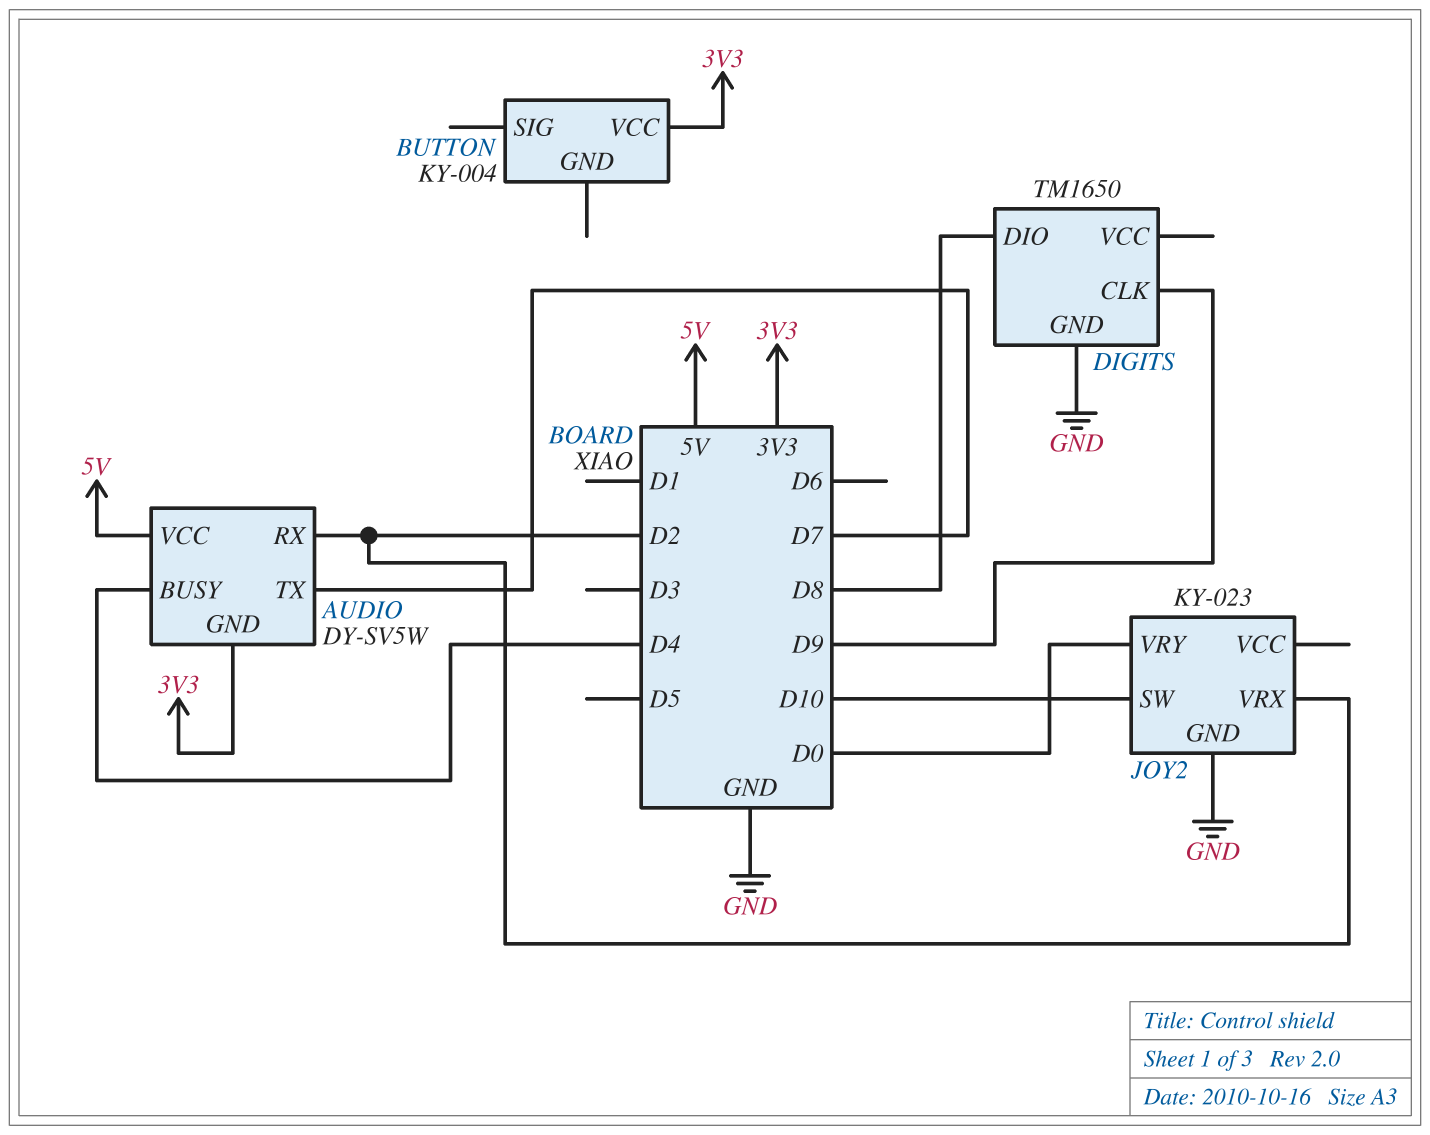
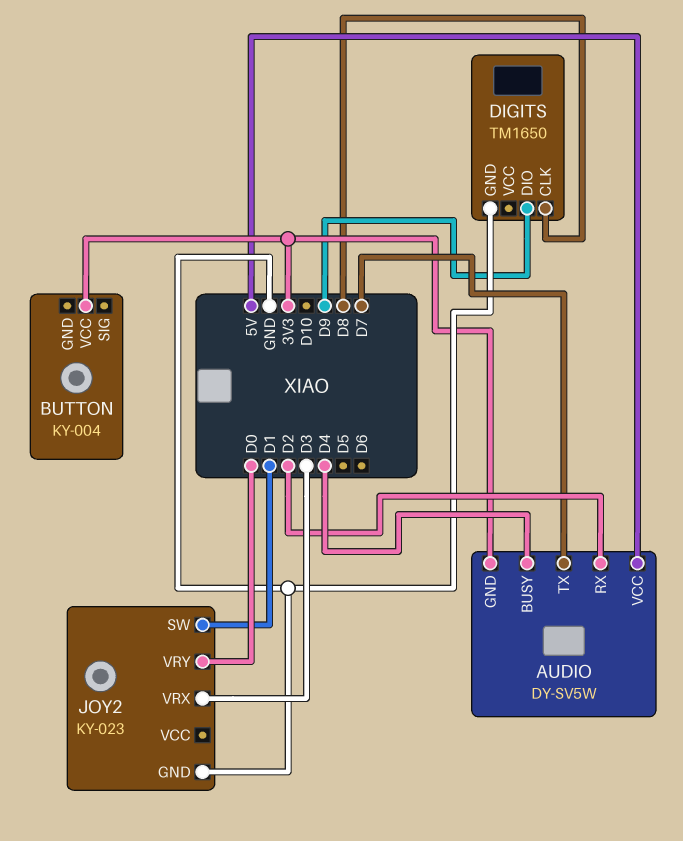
DIGITS pin CLK: D9 -> D8
DIGITS pin DIO: D8 -> D9
JOY2 pin SW: D10 -> D1
JOY2 pin VRX: D2 -> D3

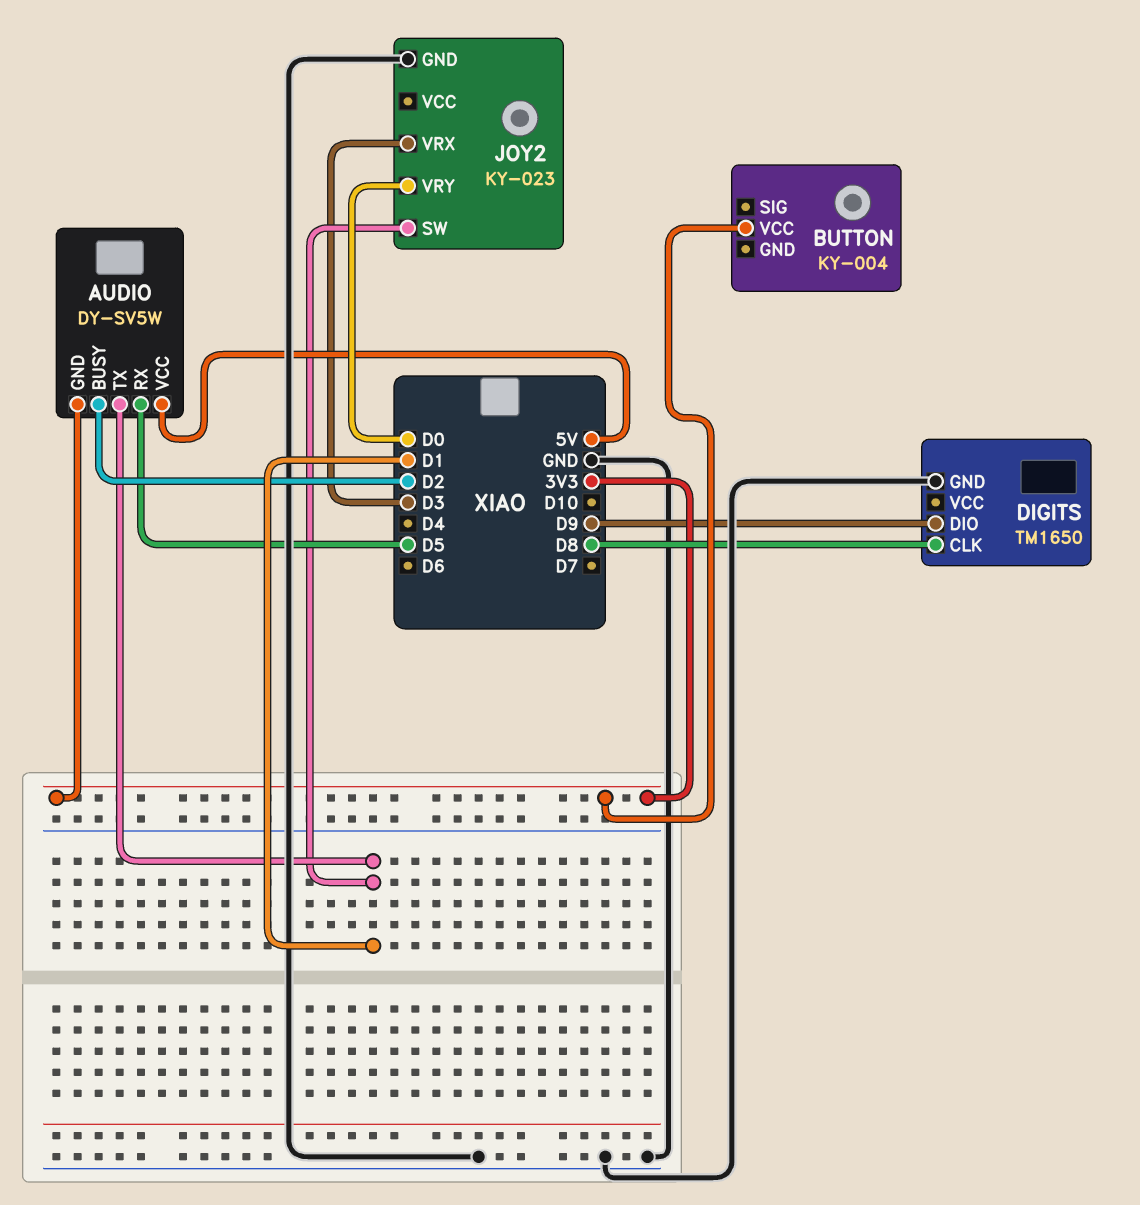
AUDIO pin BUSY: D4 -> D2
AUDIO pin RX: D2 -> D5
AUDIO pin TX: D7 -> D1

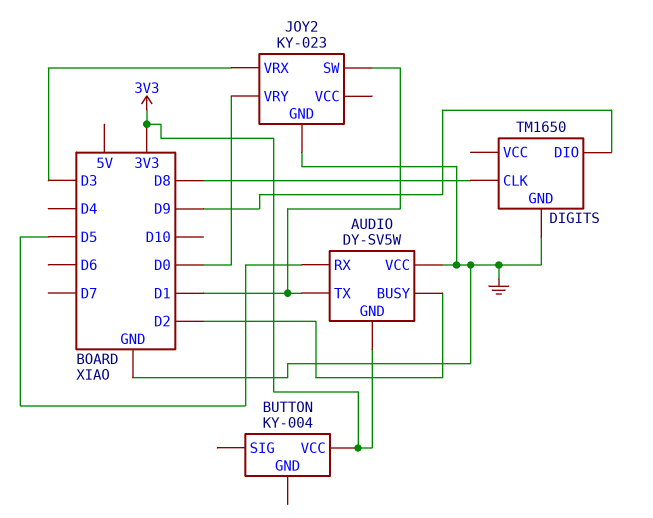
AUDIO pin VCC: 5V -> GND

